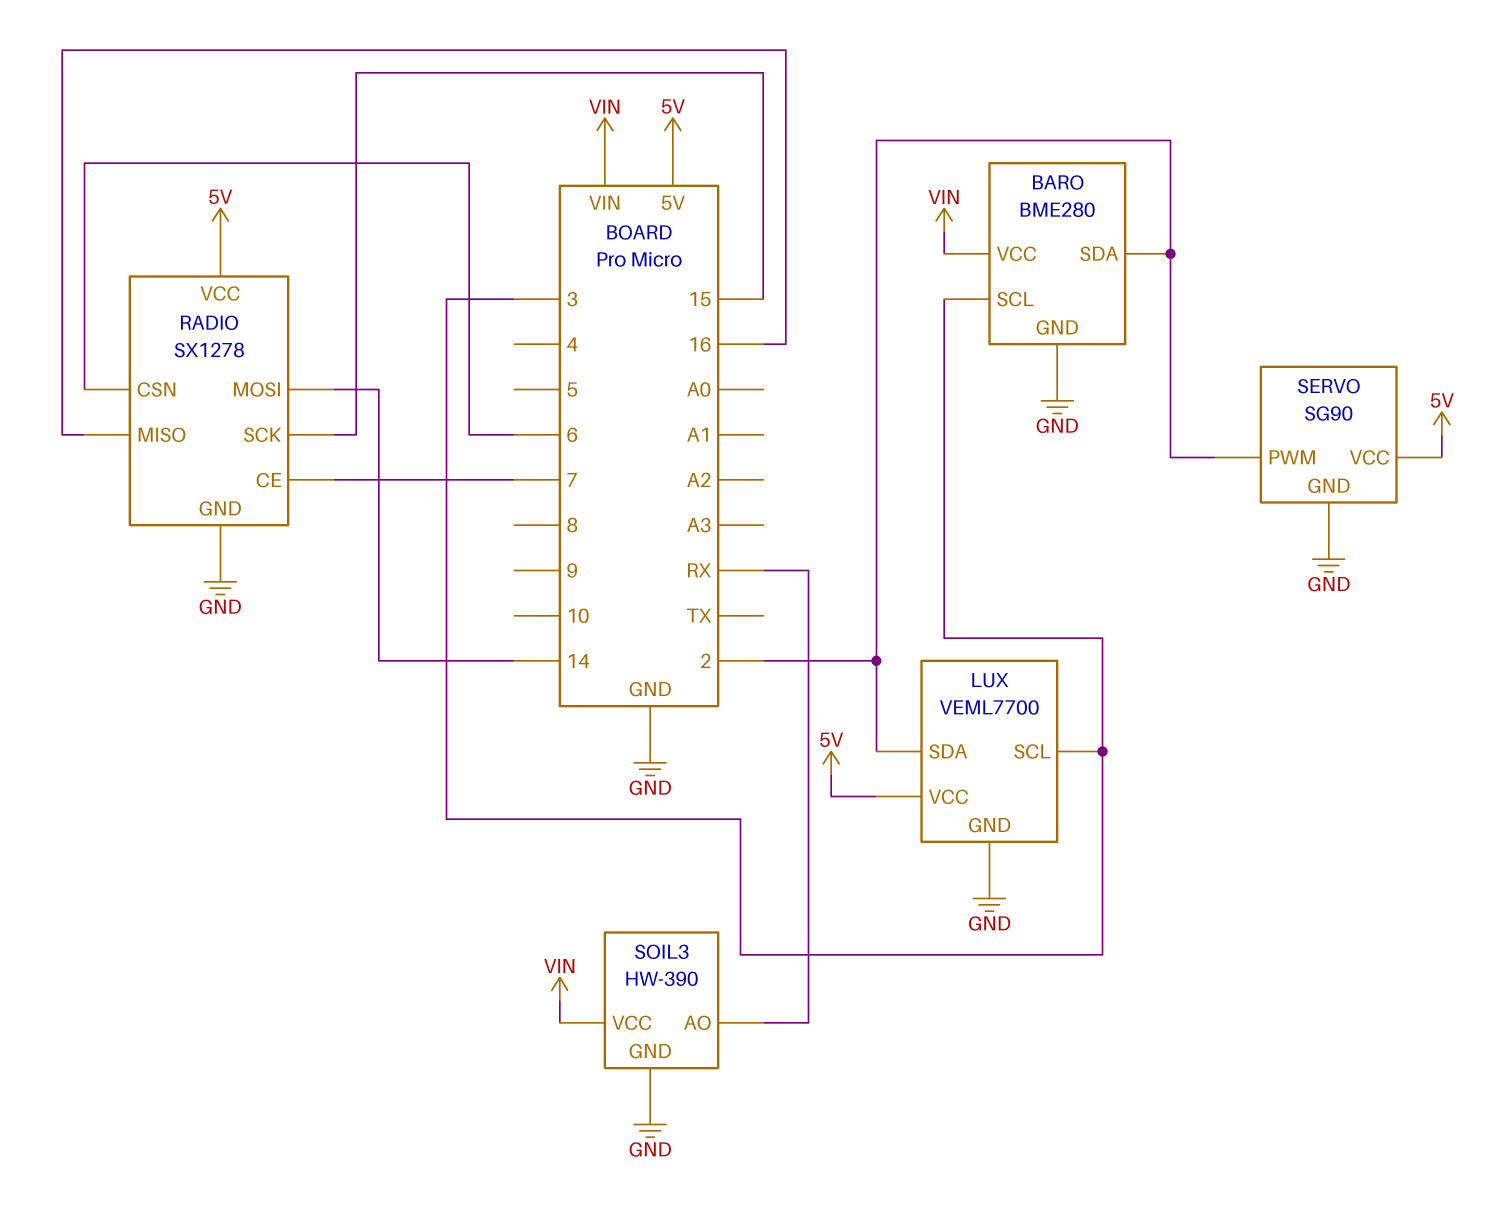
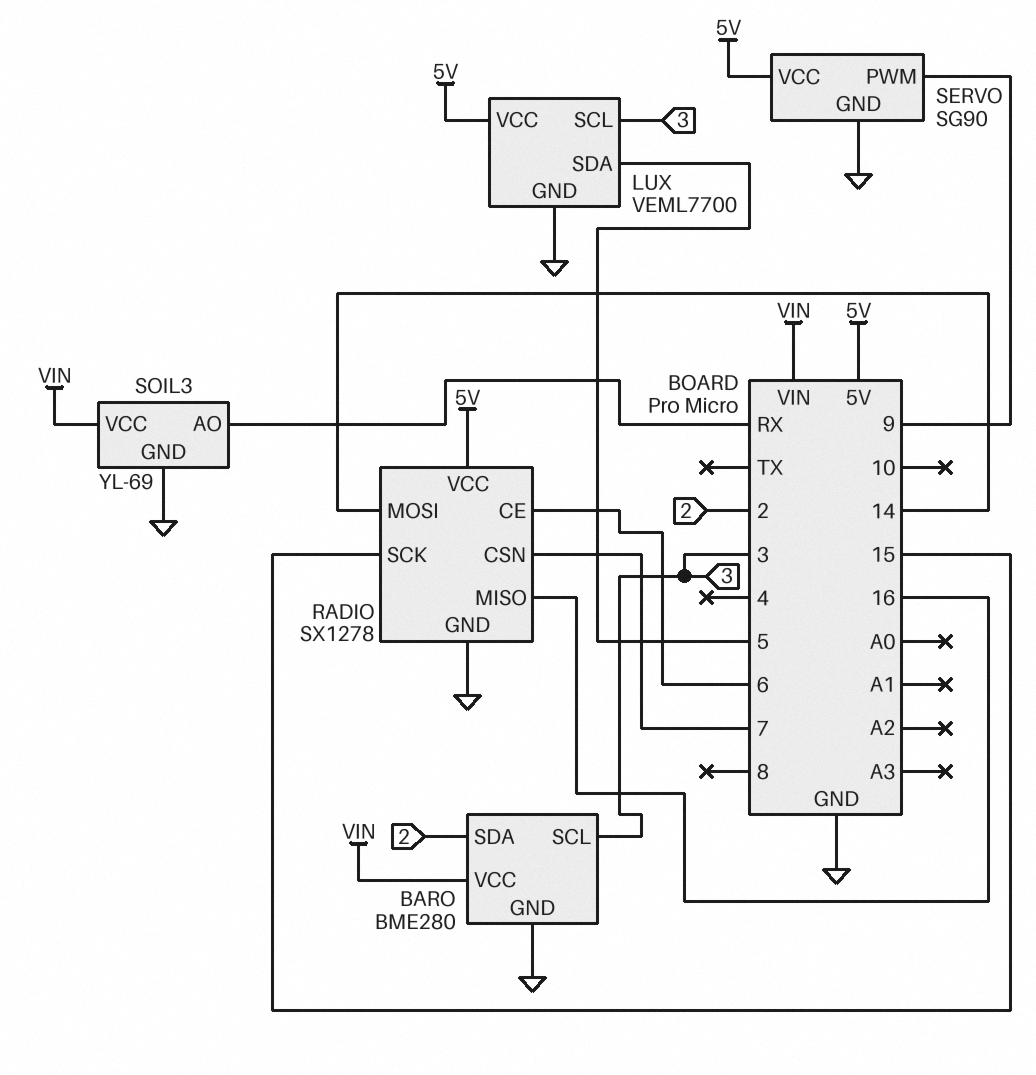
LUX pin SDA: 2 -> 5
RADIO pin CE: 7 -> 6
RADIO pin CSN: 6 -> 7
SERVO pin PWM: 2 -> 9
SOIL3: HW-390 -> YL-69

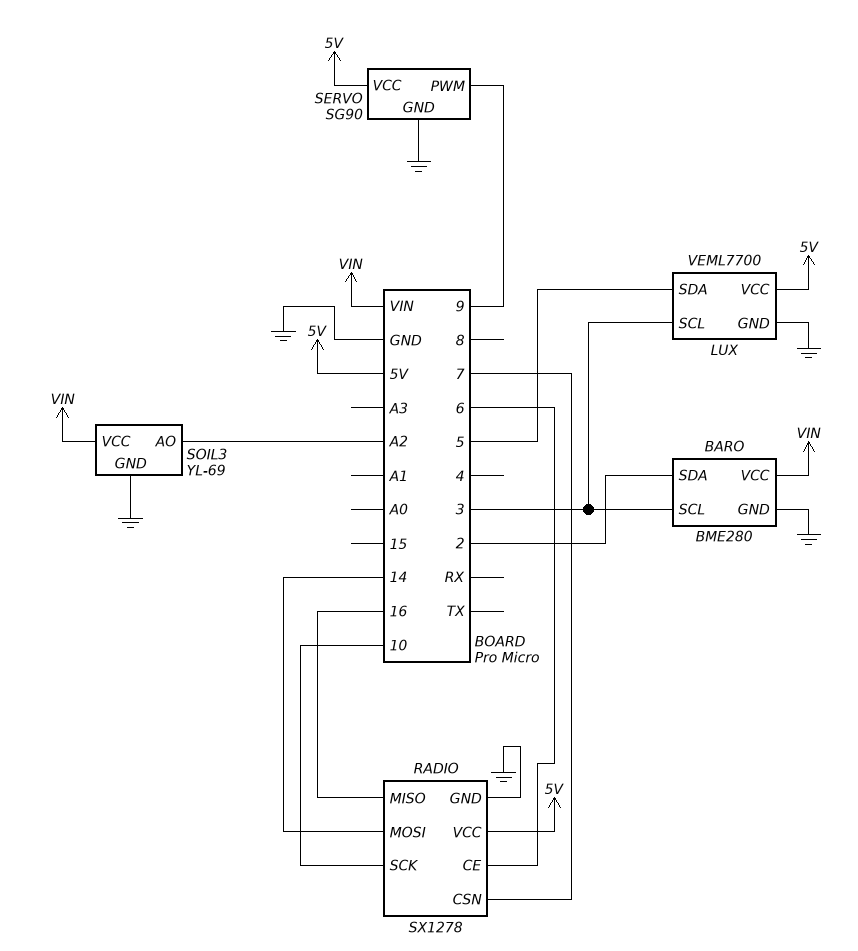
RADIO pin SCK: 15 -> 10
SOIL3 pin AO: RX -> A2

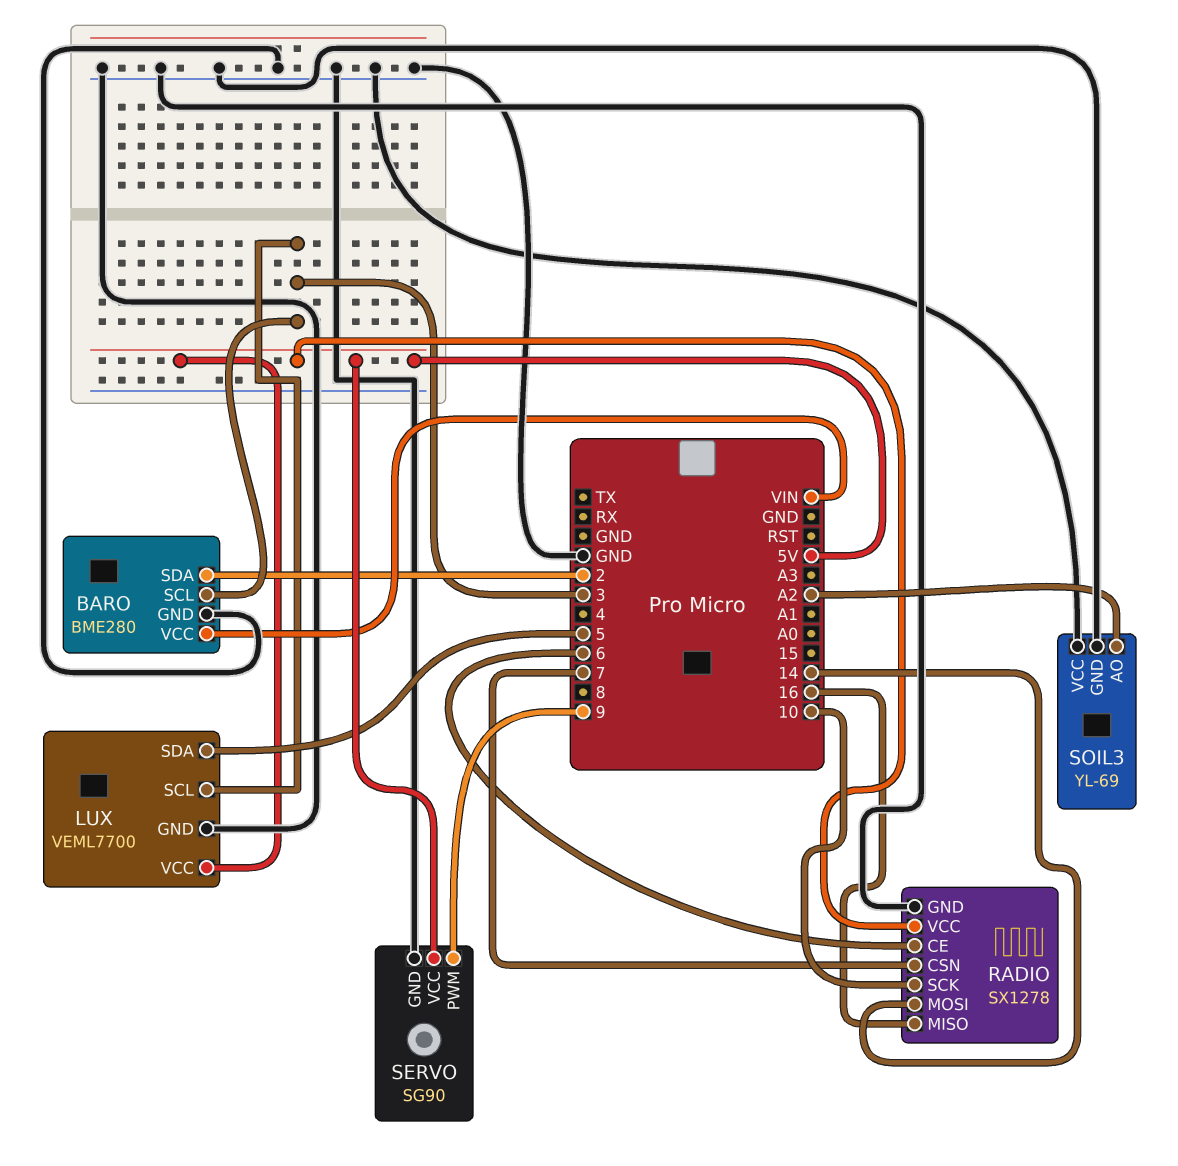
SOIL3 pin VCC: VIN -> GND

